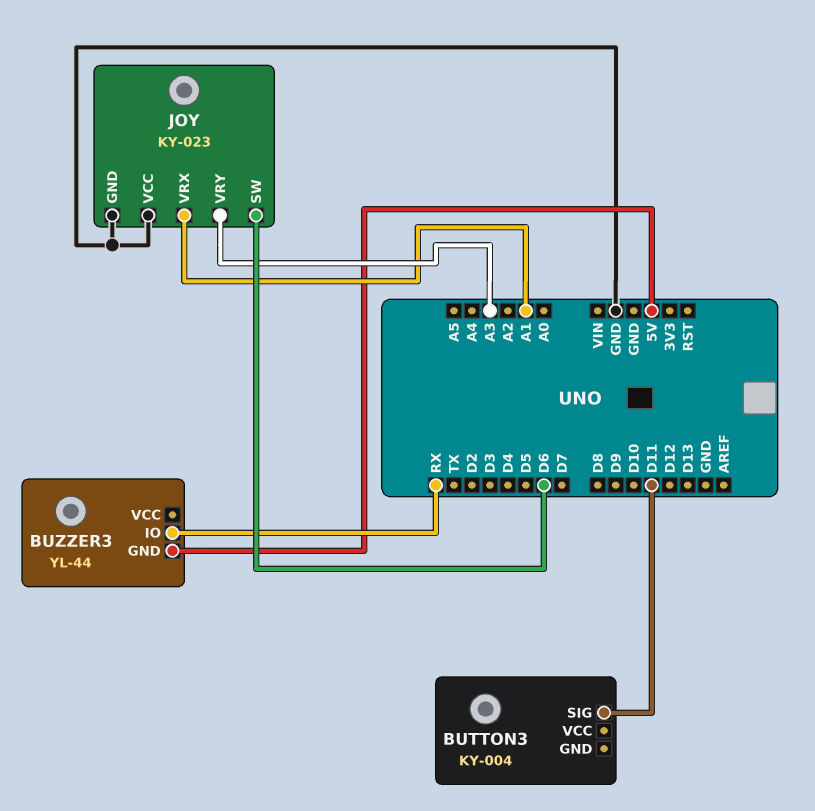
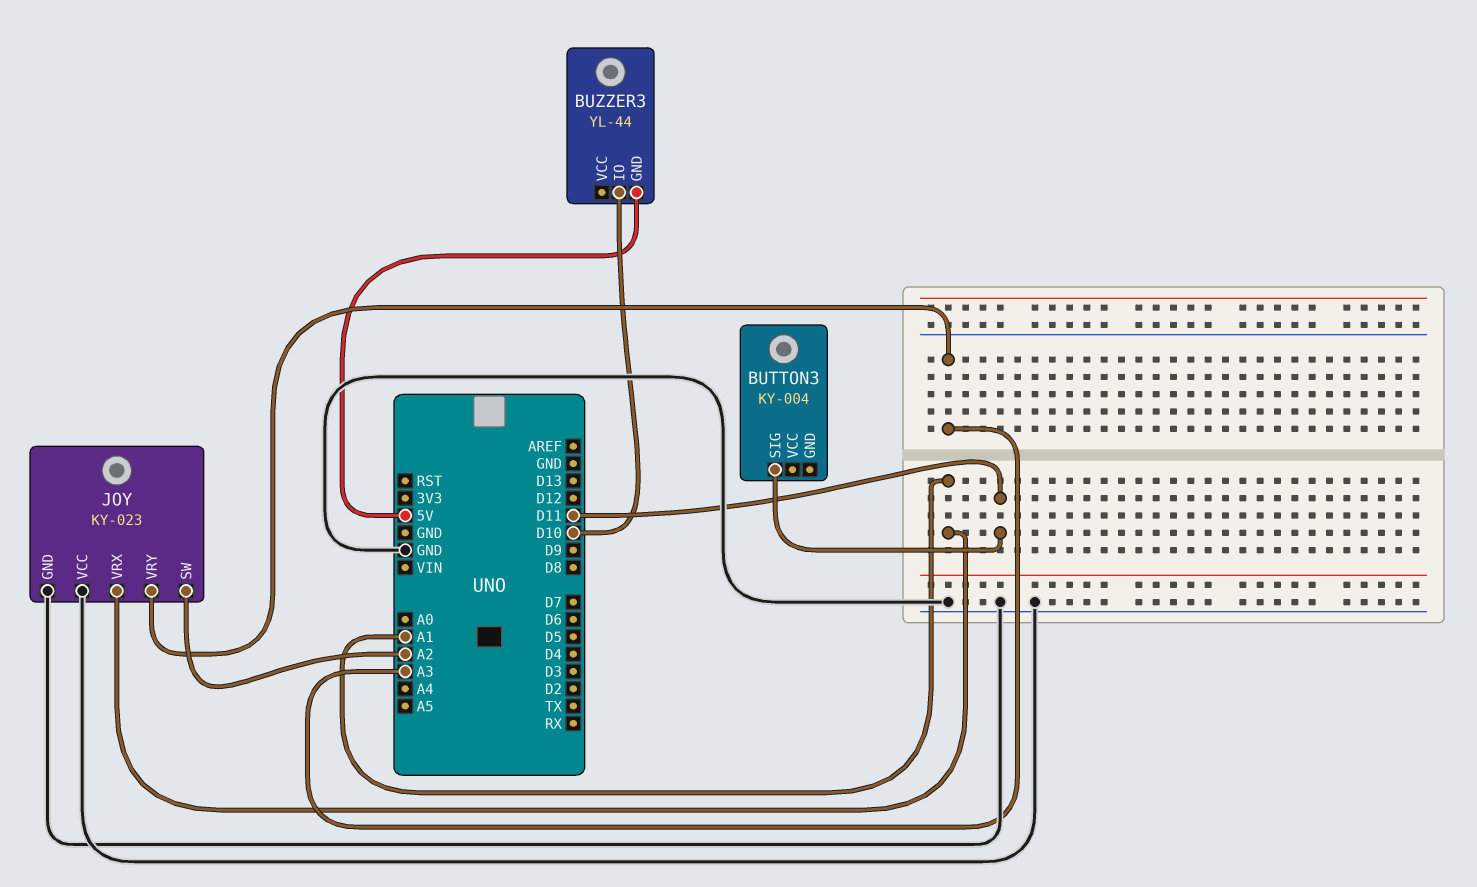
BUZZER3 pin IO: RX -> D10
JOY pin SW: D6 -> A2

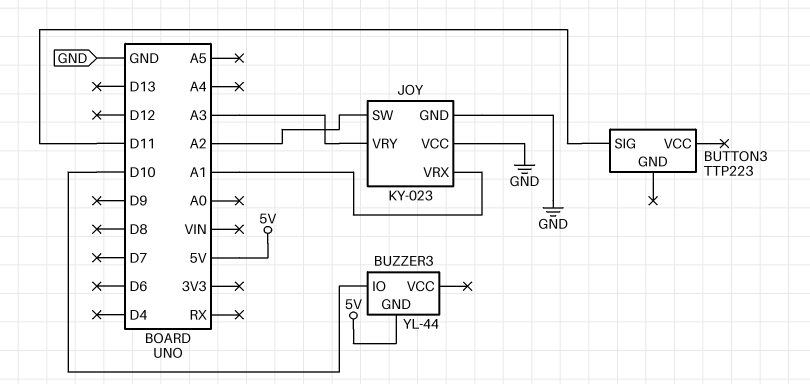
BUTTON3: KY-004 -> TTP223

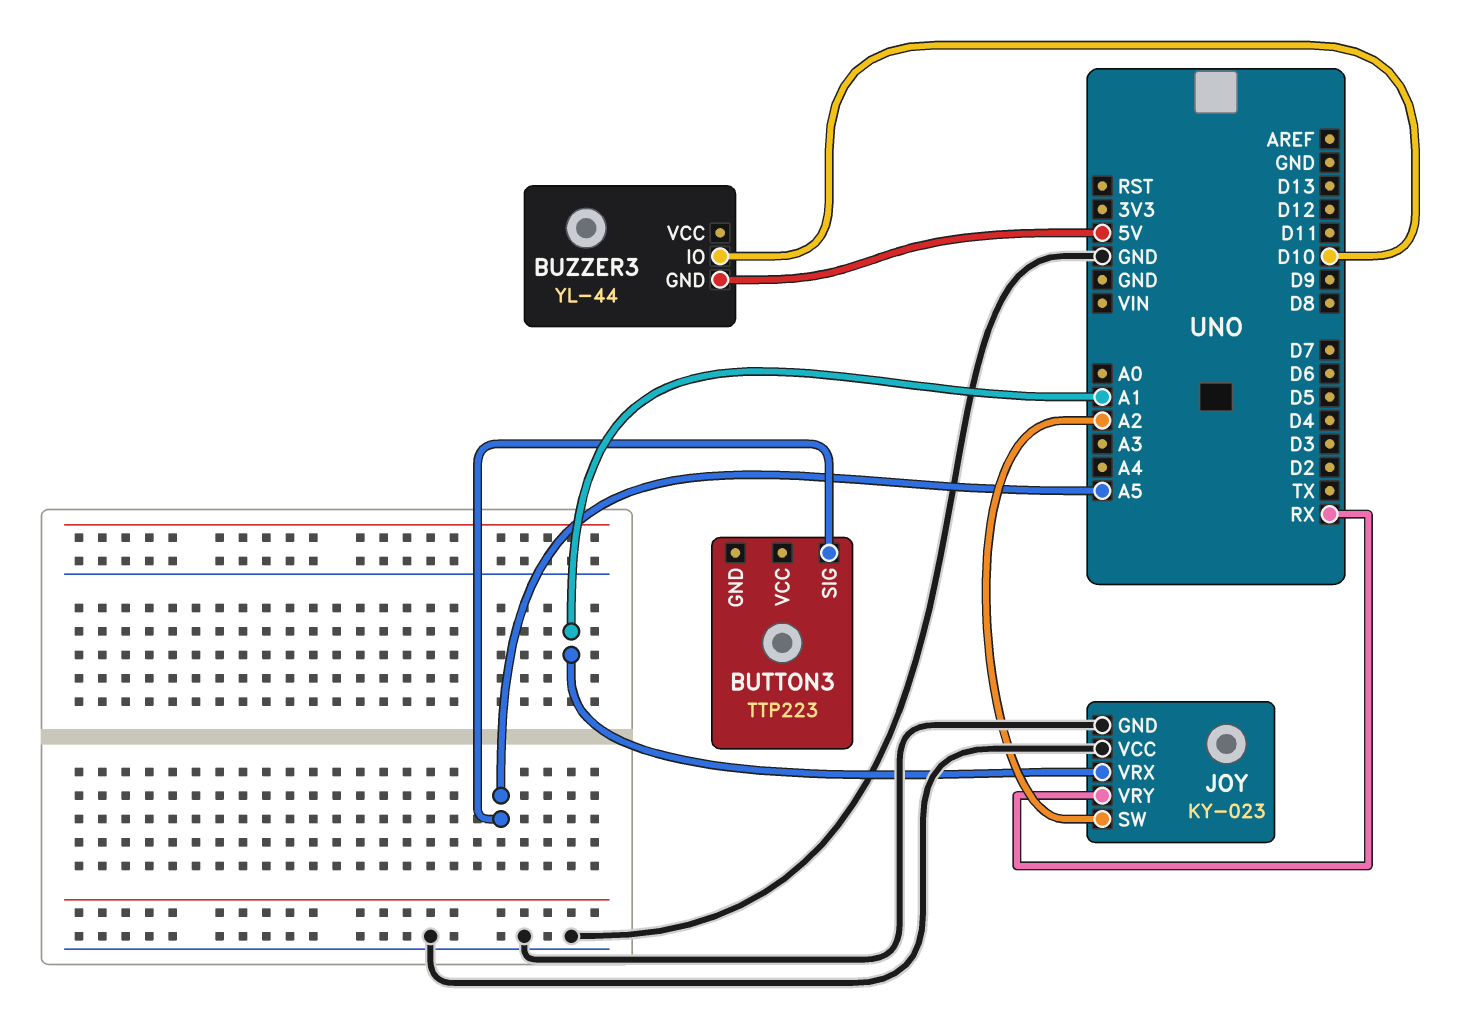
BUTTON3 pin SIG: D11 -> A5
JOY pin VRY: A3 -> RX

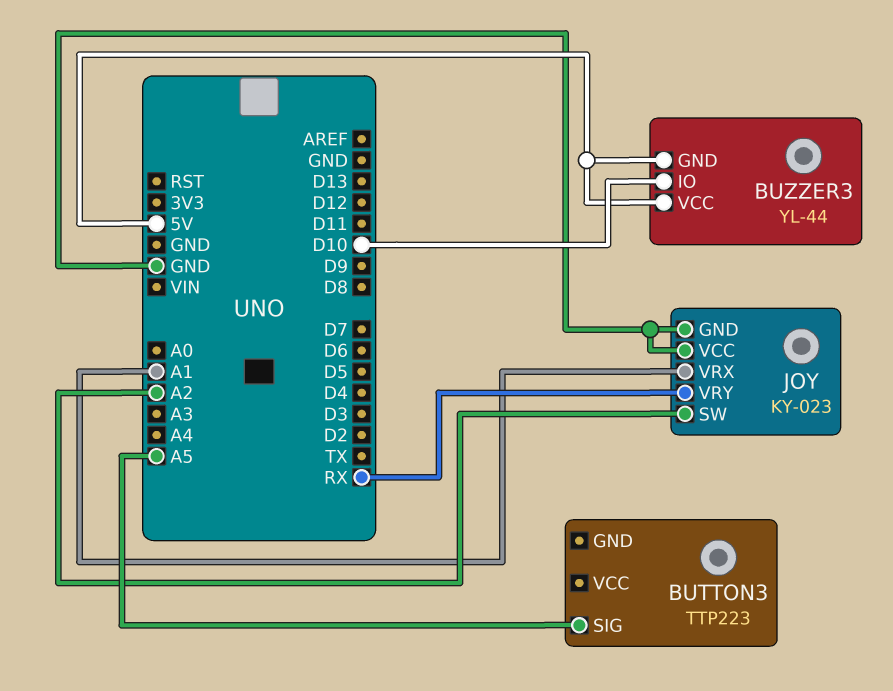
BUZZER3 pin VCC: none -> 5V

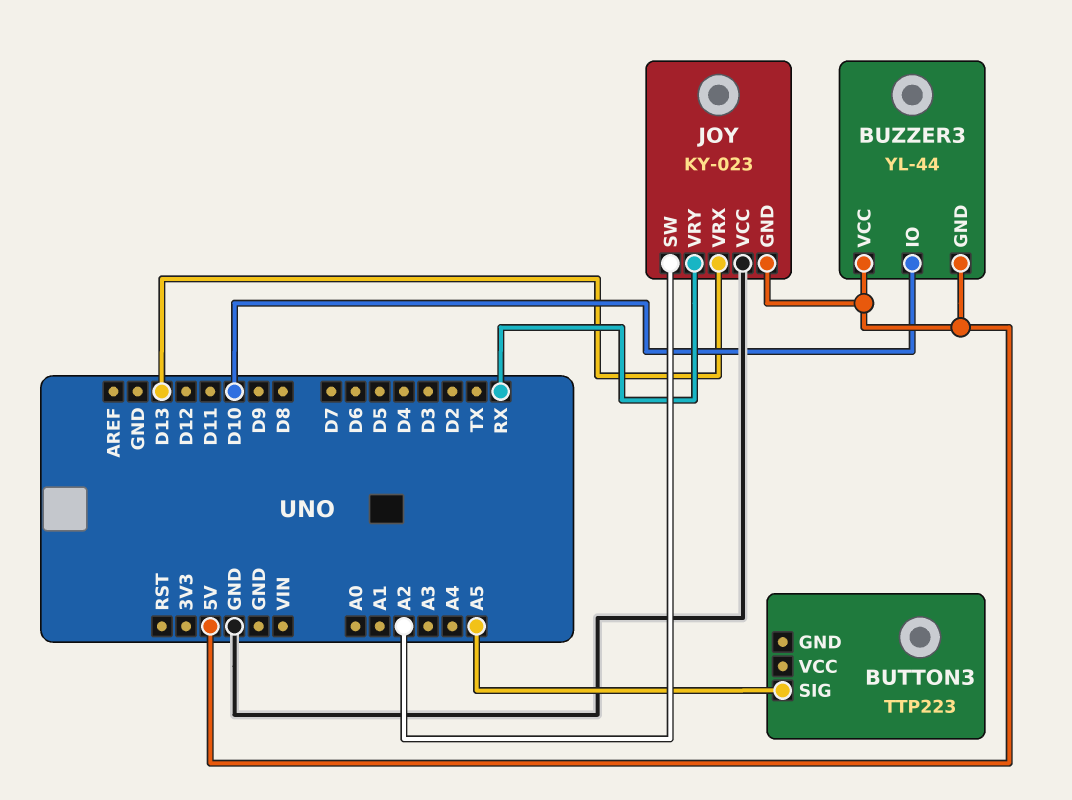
JOY pin GND: GND -> 5V
JOY pin VRX: A1 -> D13

